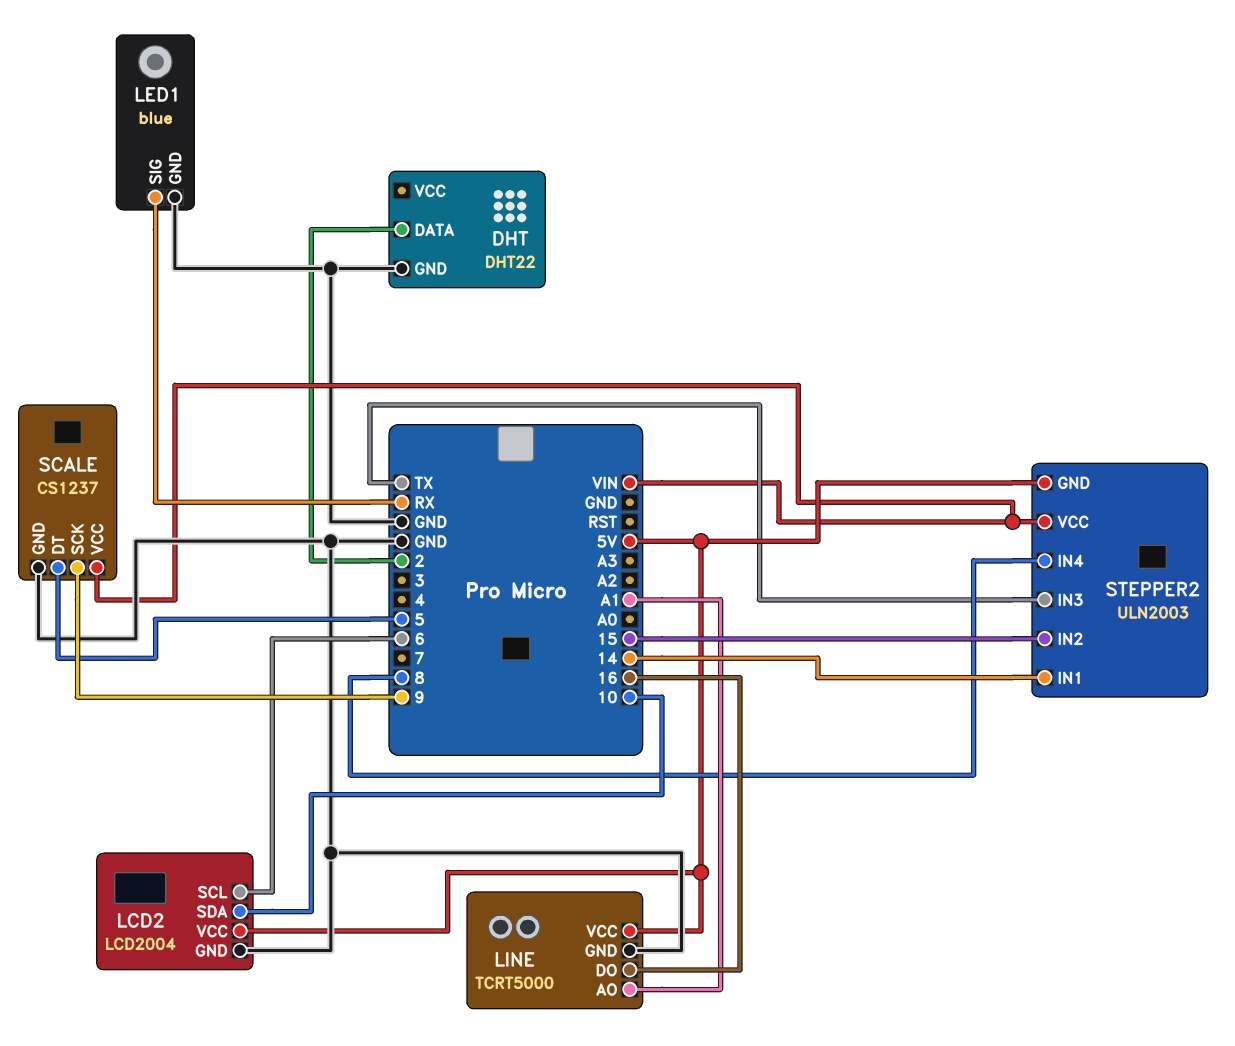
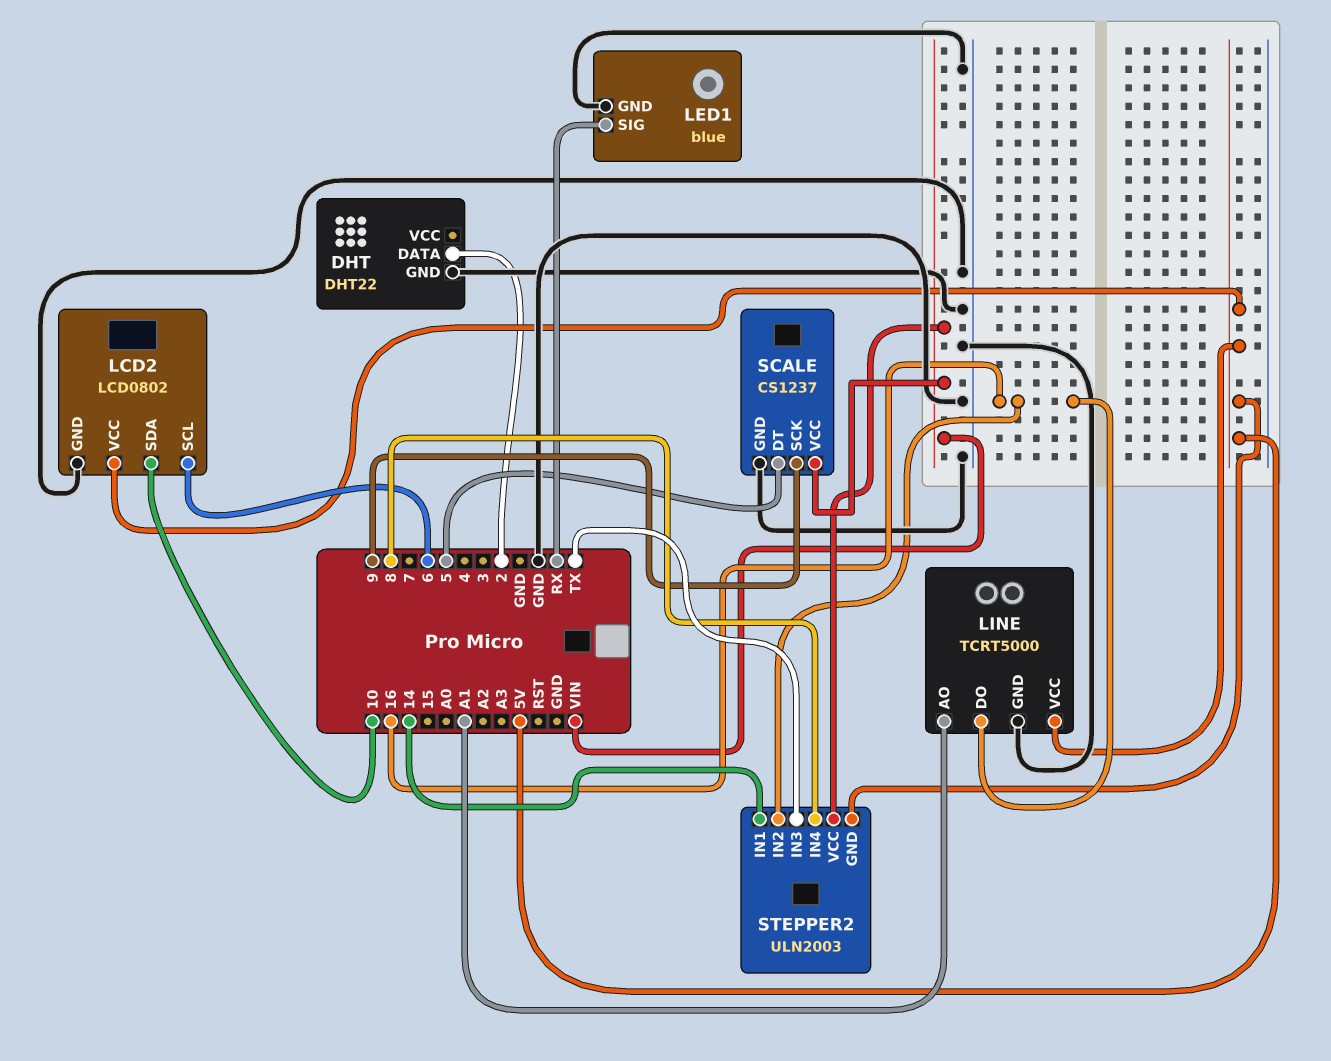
LCD2: LCD2004 -> LCD0802
STEPPER2 pin IN2: 15 -> 16

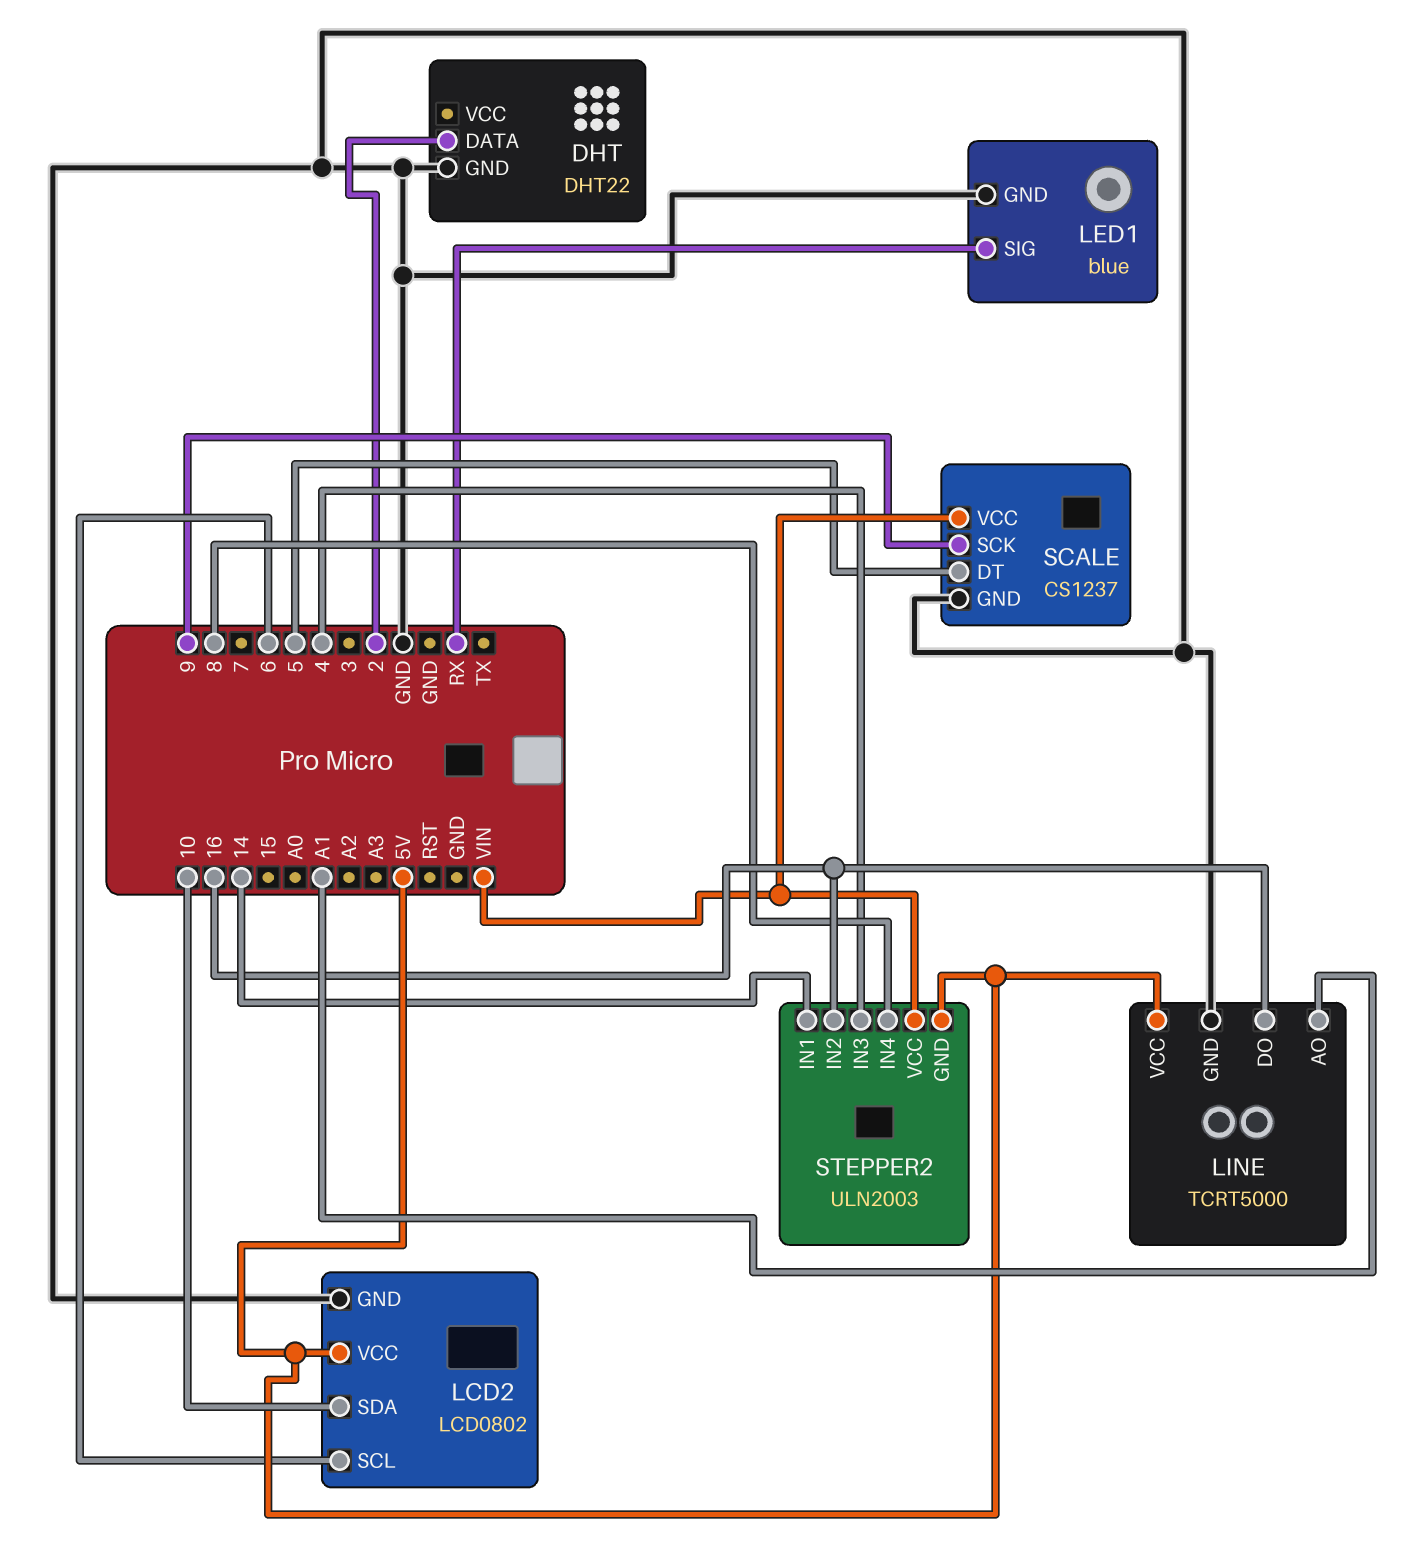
STEPPER2 pin IN3: TX -> 4

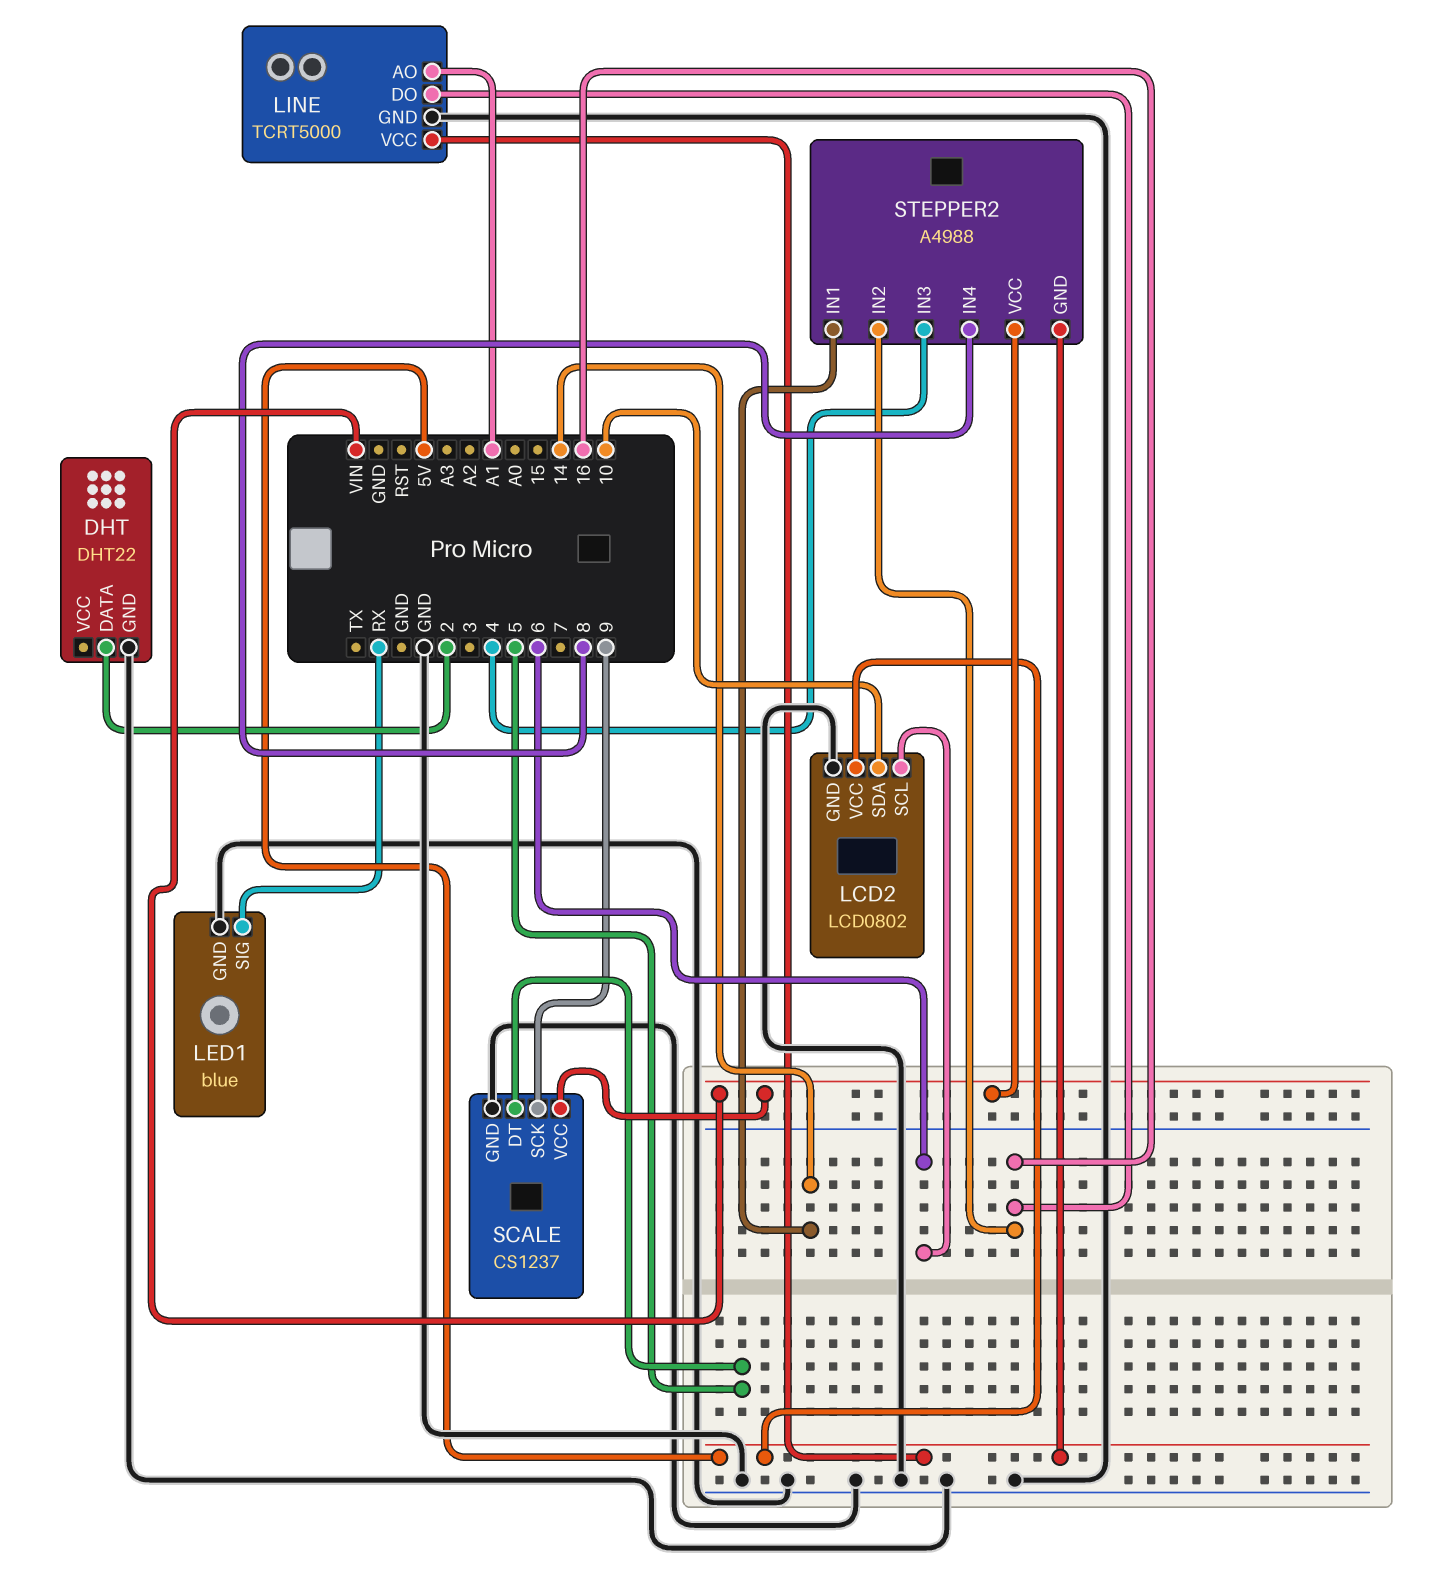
STEPPER2: ULN2003 -> A4988

